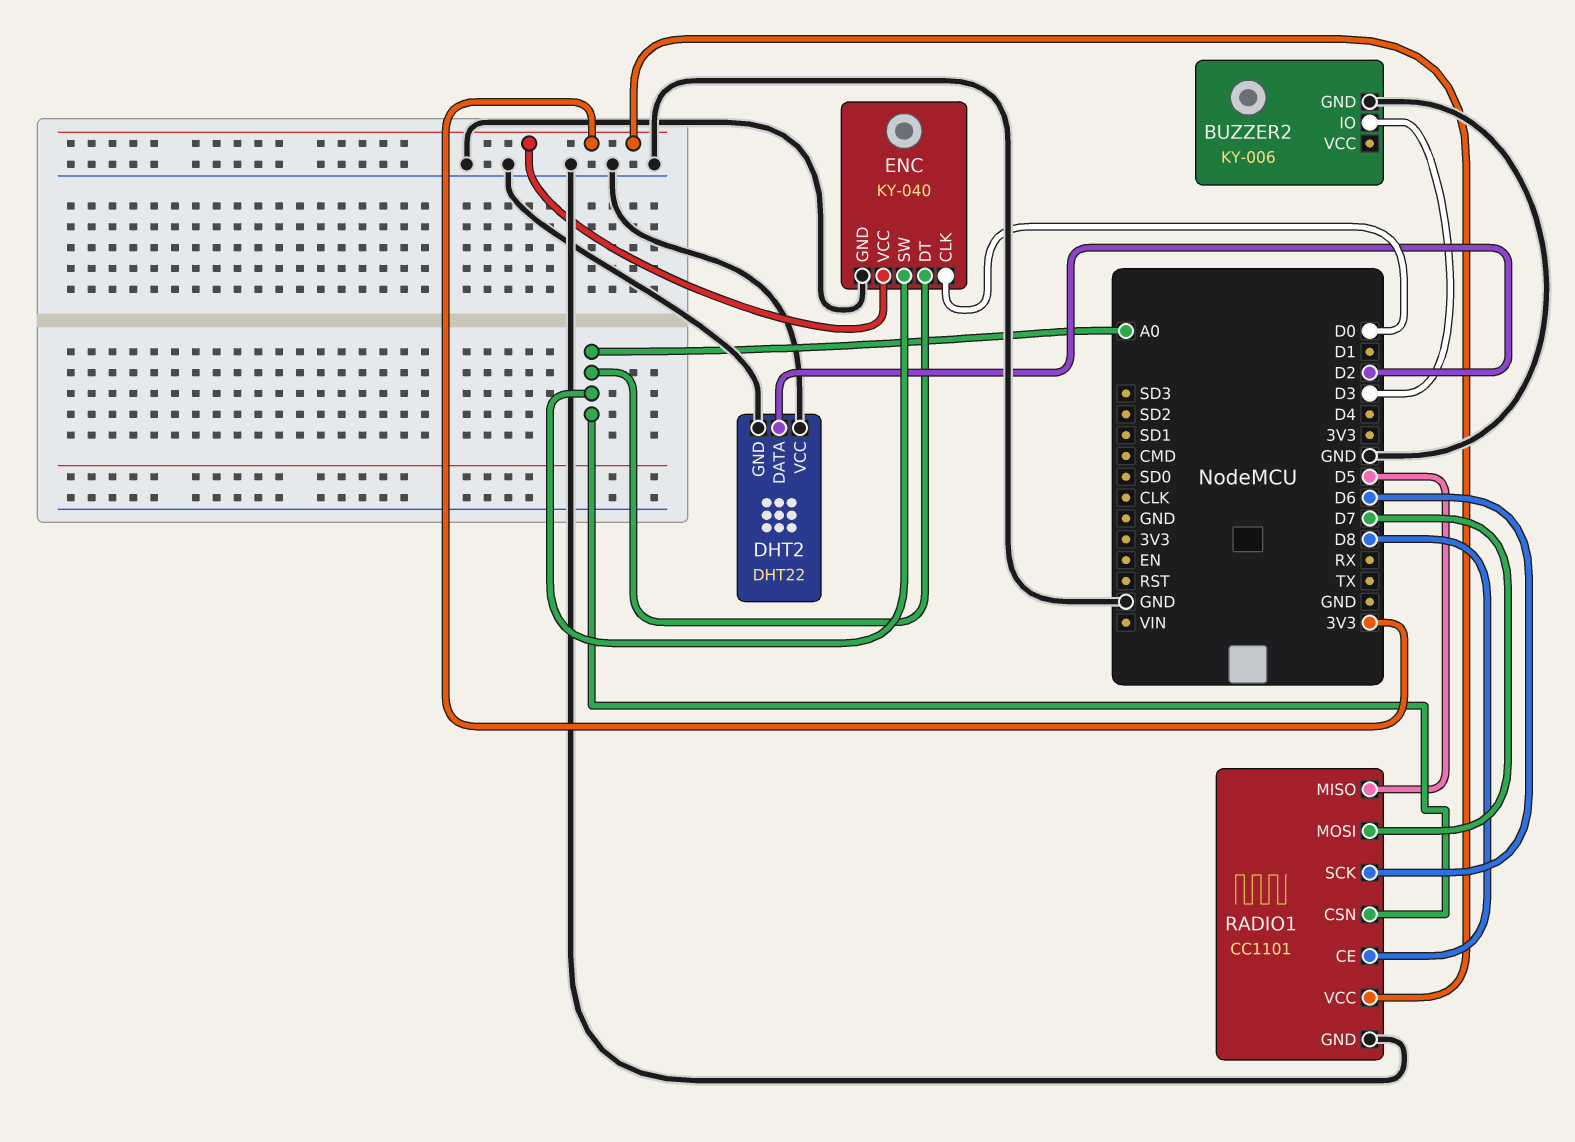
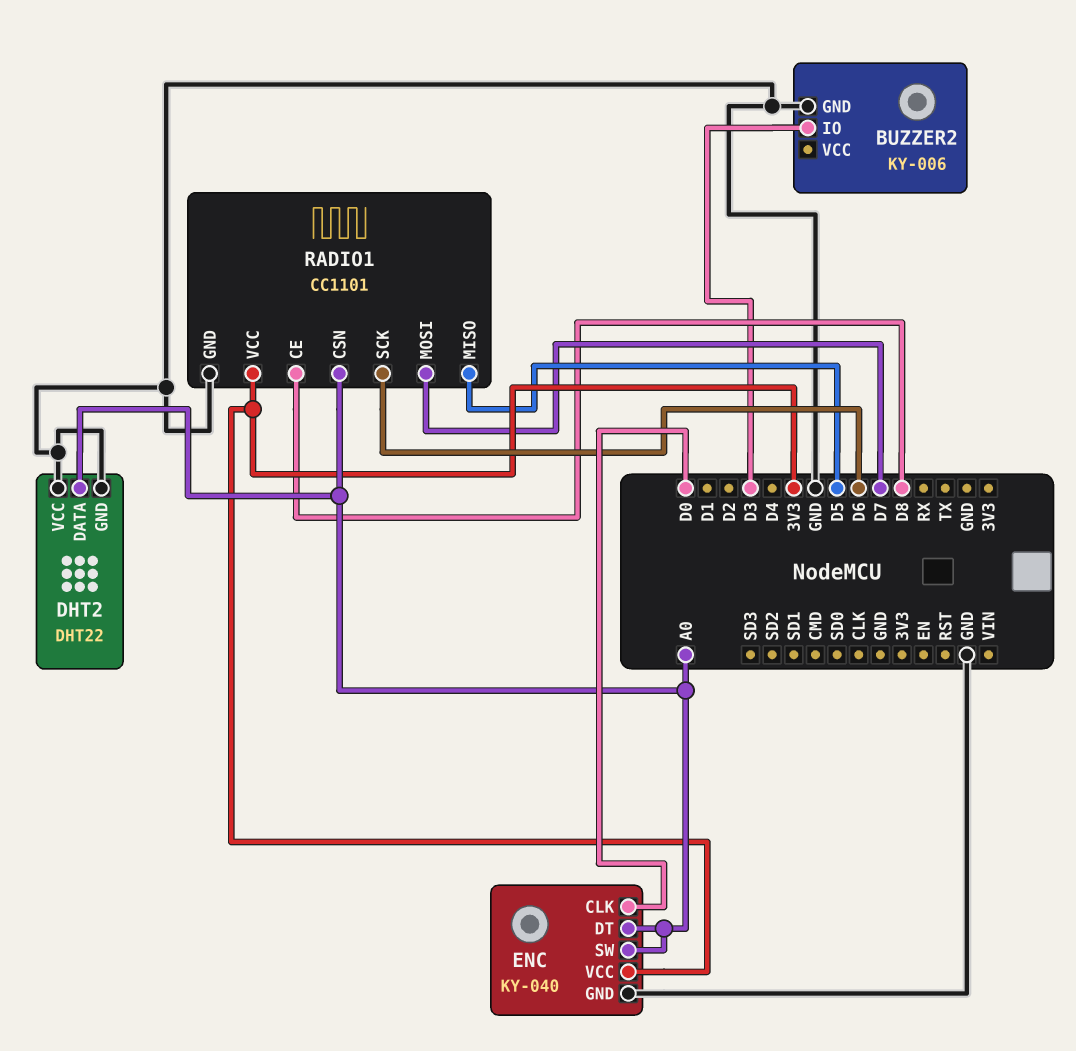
DHT2 pin DATA: D2 -> A0

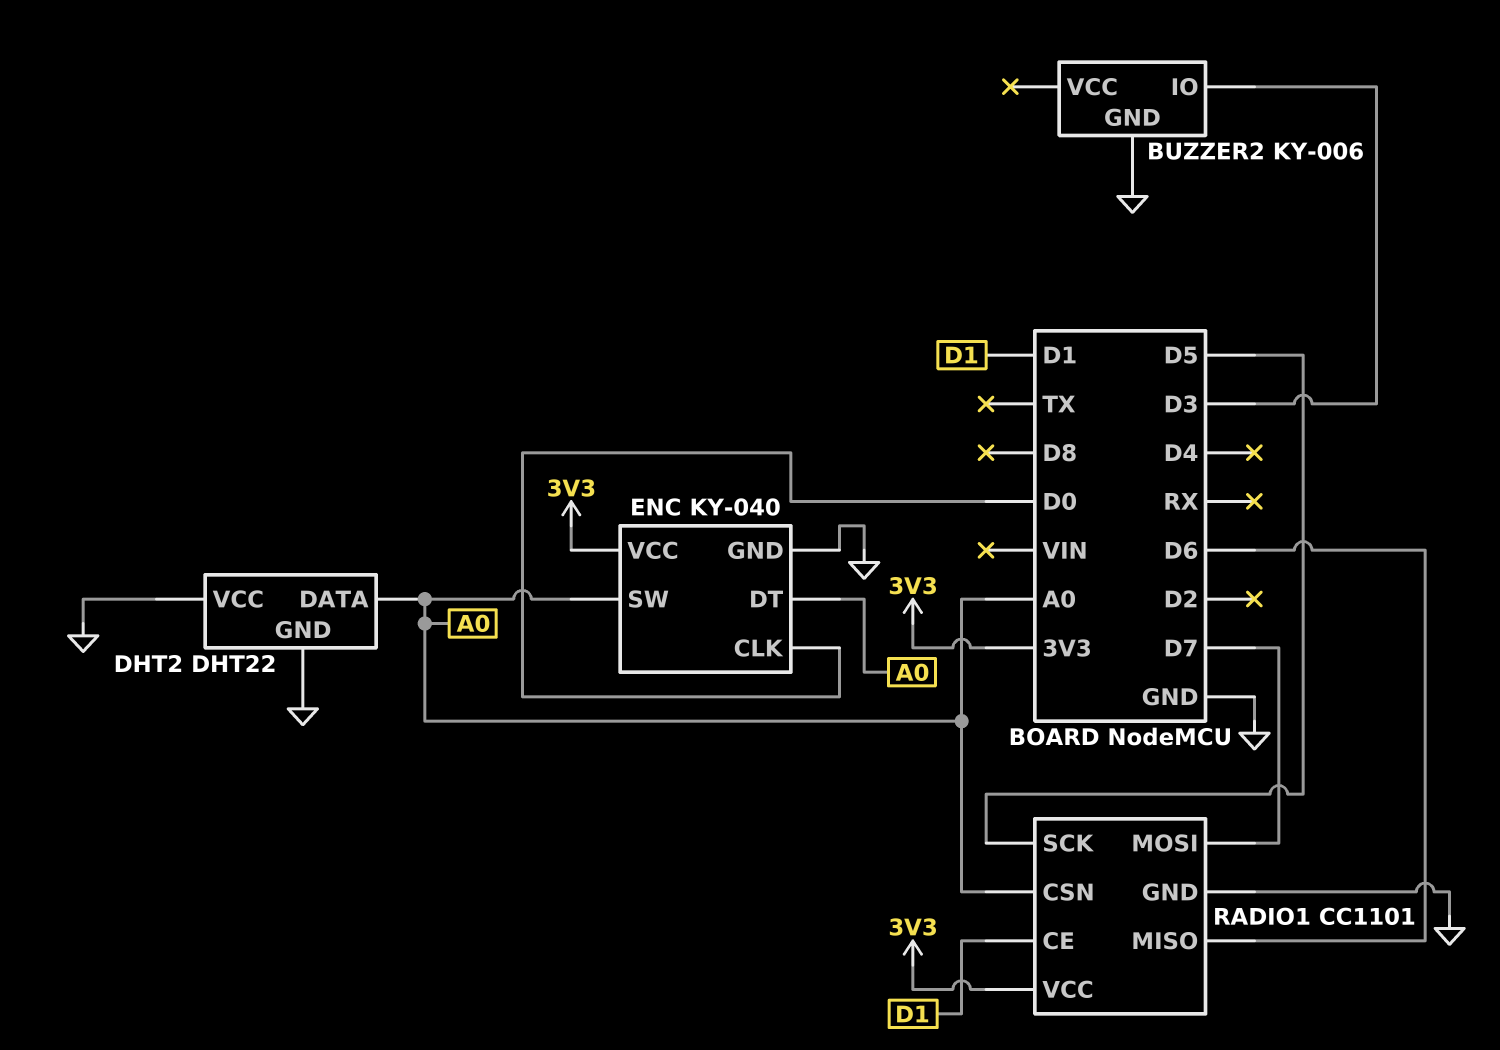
RADIO1 pin CE: D8 -> D1
RADIO1 pin MISO: D5 -> D6
RADIO1 pin SCK: D6 -> D5

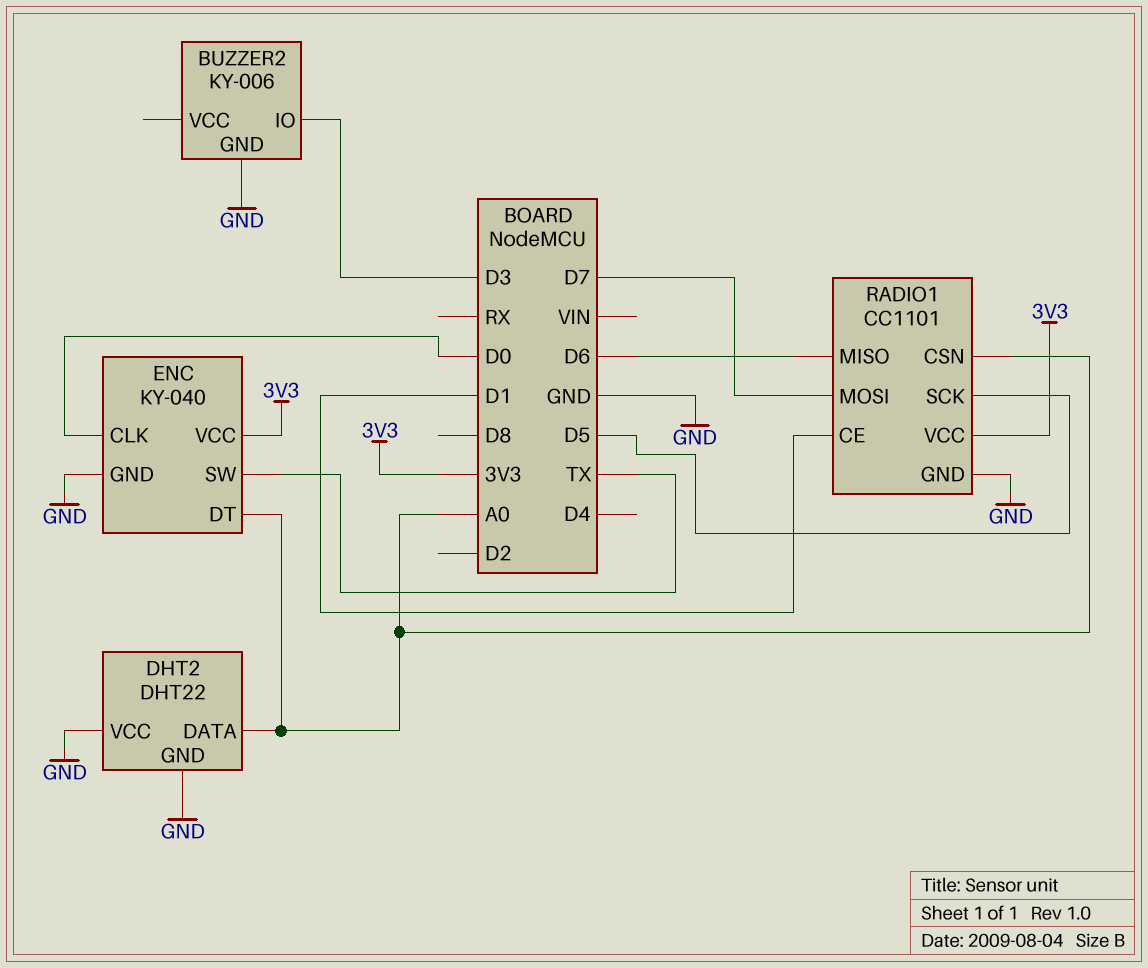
ENC pin SW: A0 -> TX

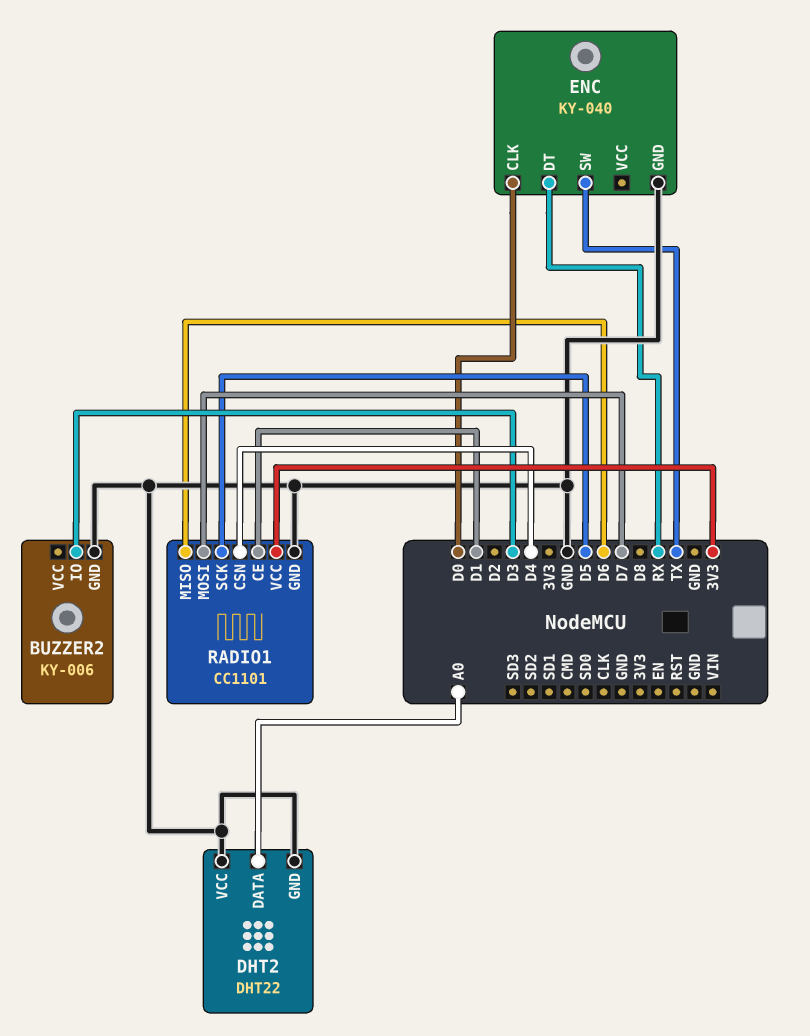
ENC pin DT: A0 -> RX
ENC pin VCC: 3V3 -> none
RADIO1 pin CSN: A0 -> D4

